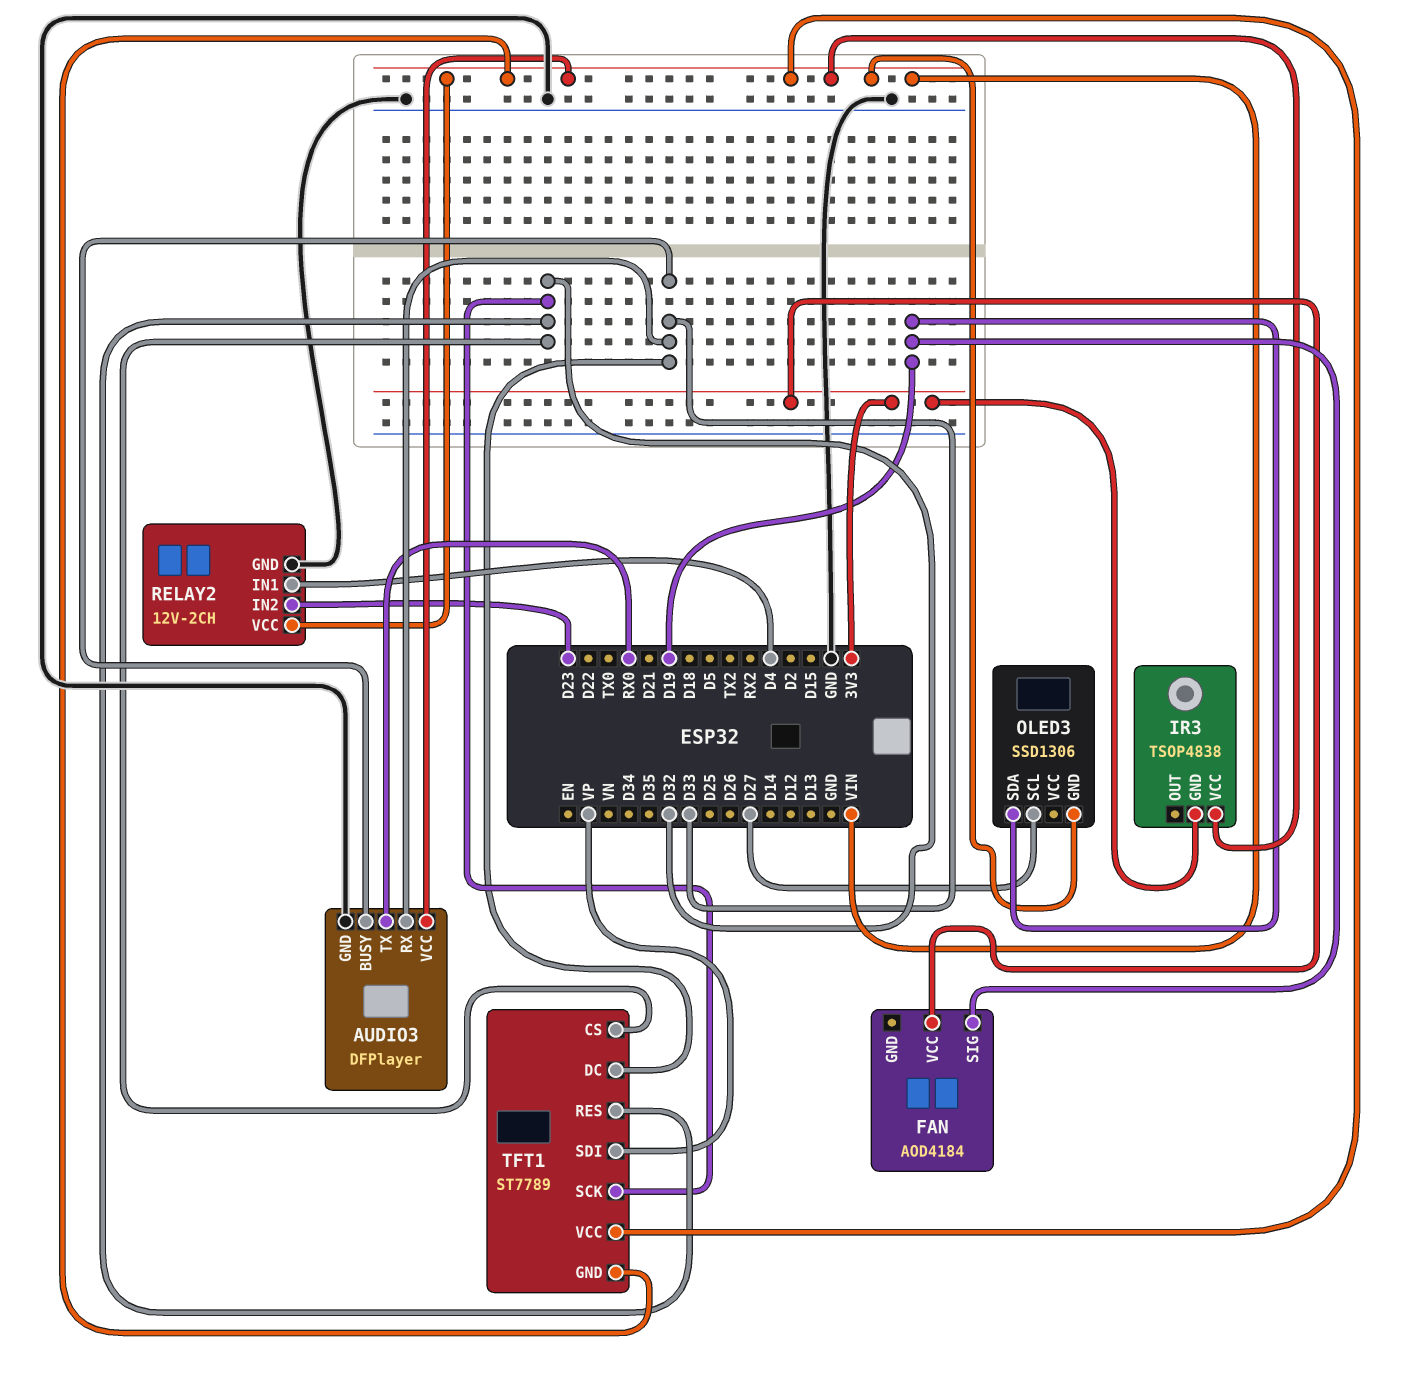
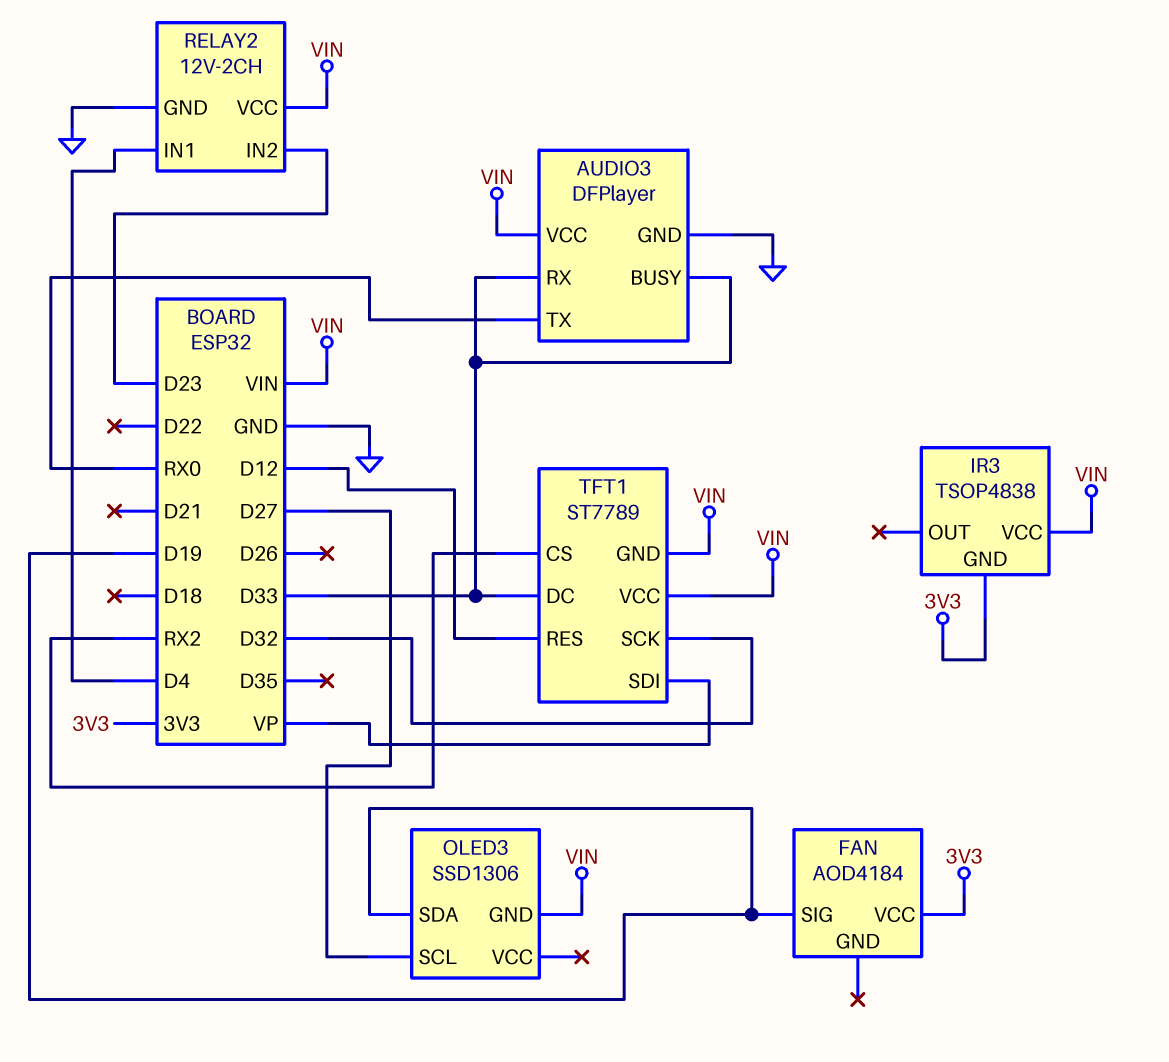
TFT1 pin CS: D32 -> RX2
TFT1 pin RES: D32 -> D12

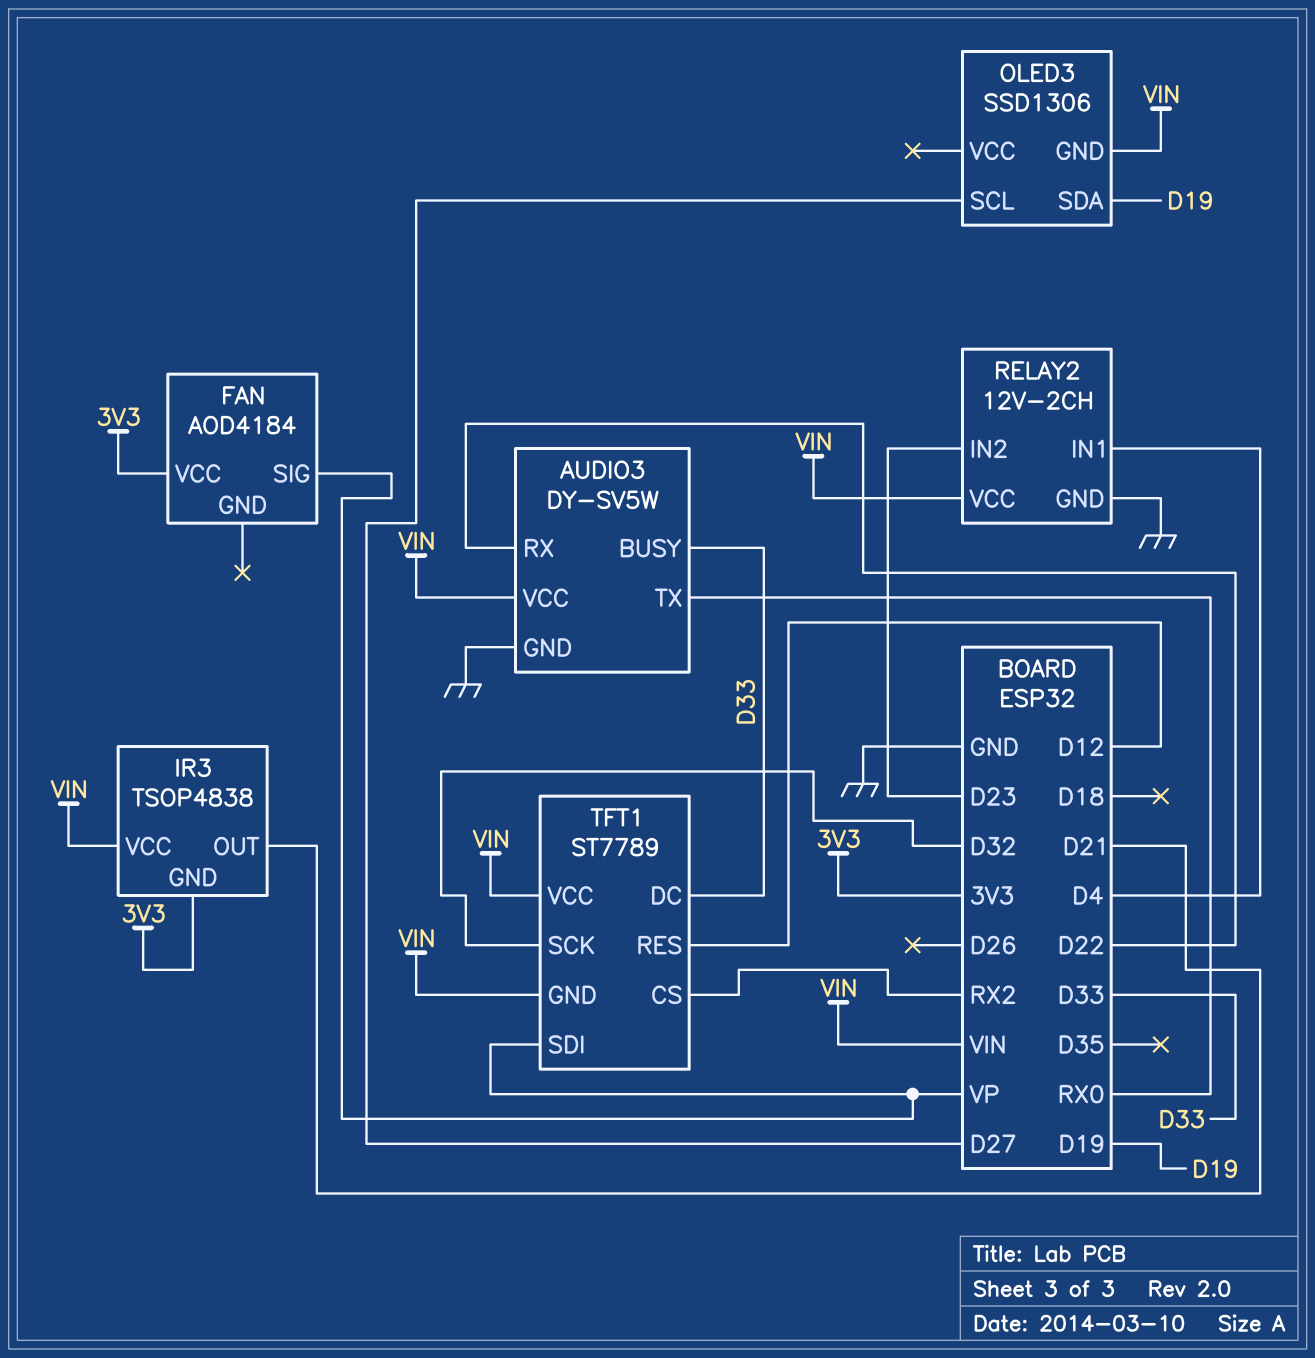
AUDIO3: DFPlayer -> DY-SV5W
AUDIO3 pin RX: D33 -> D22
FAN pin SIG: D19 -> VP
IR3 pin OUT: none -> D21

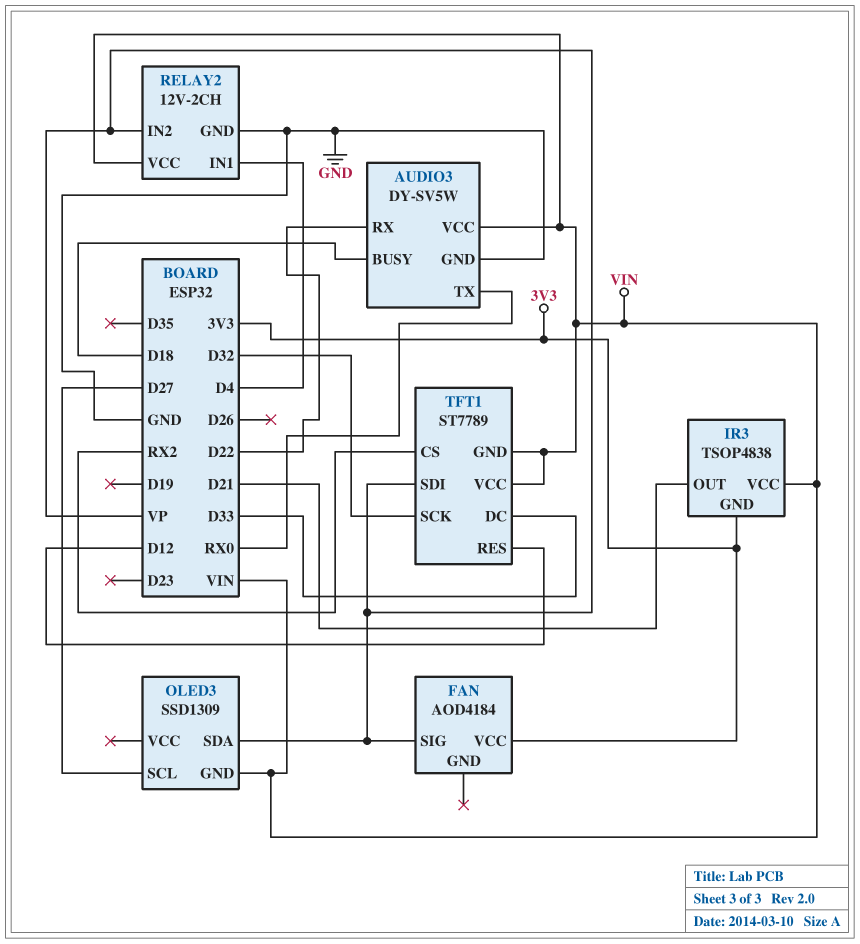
AUDIO3 pin BUSY: D33 -> D18
OLED3: SSD1306 -> SSD1309
OLED3 pin SDA: D19 -> VP
RELAY2 pin IN2: D23 -> VP

